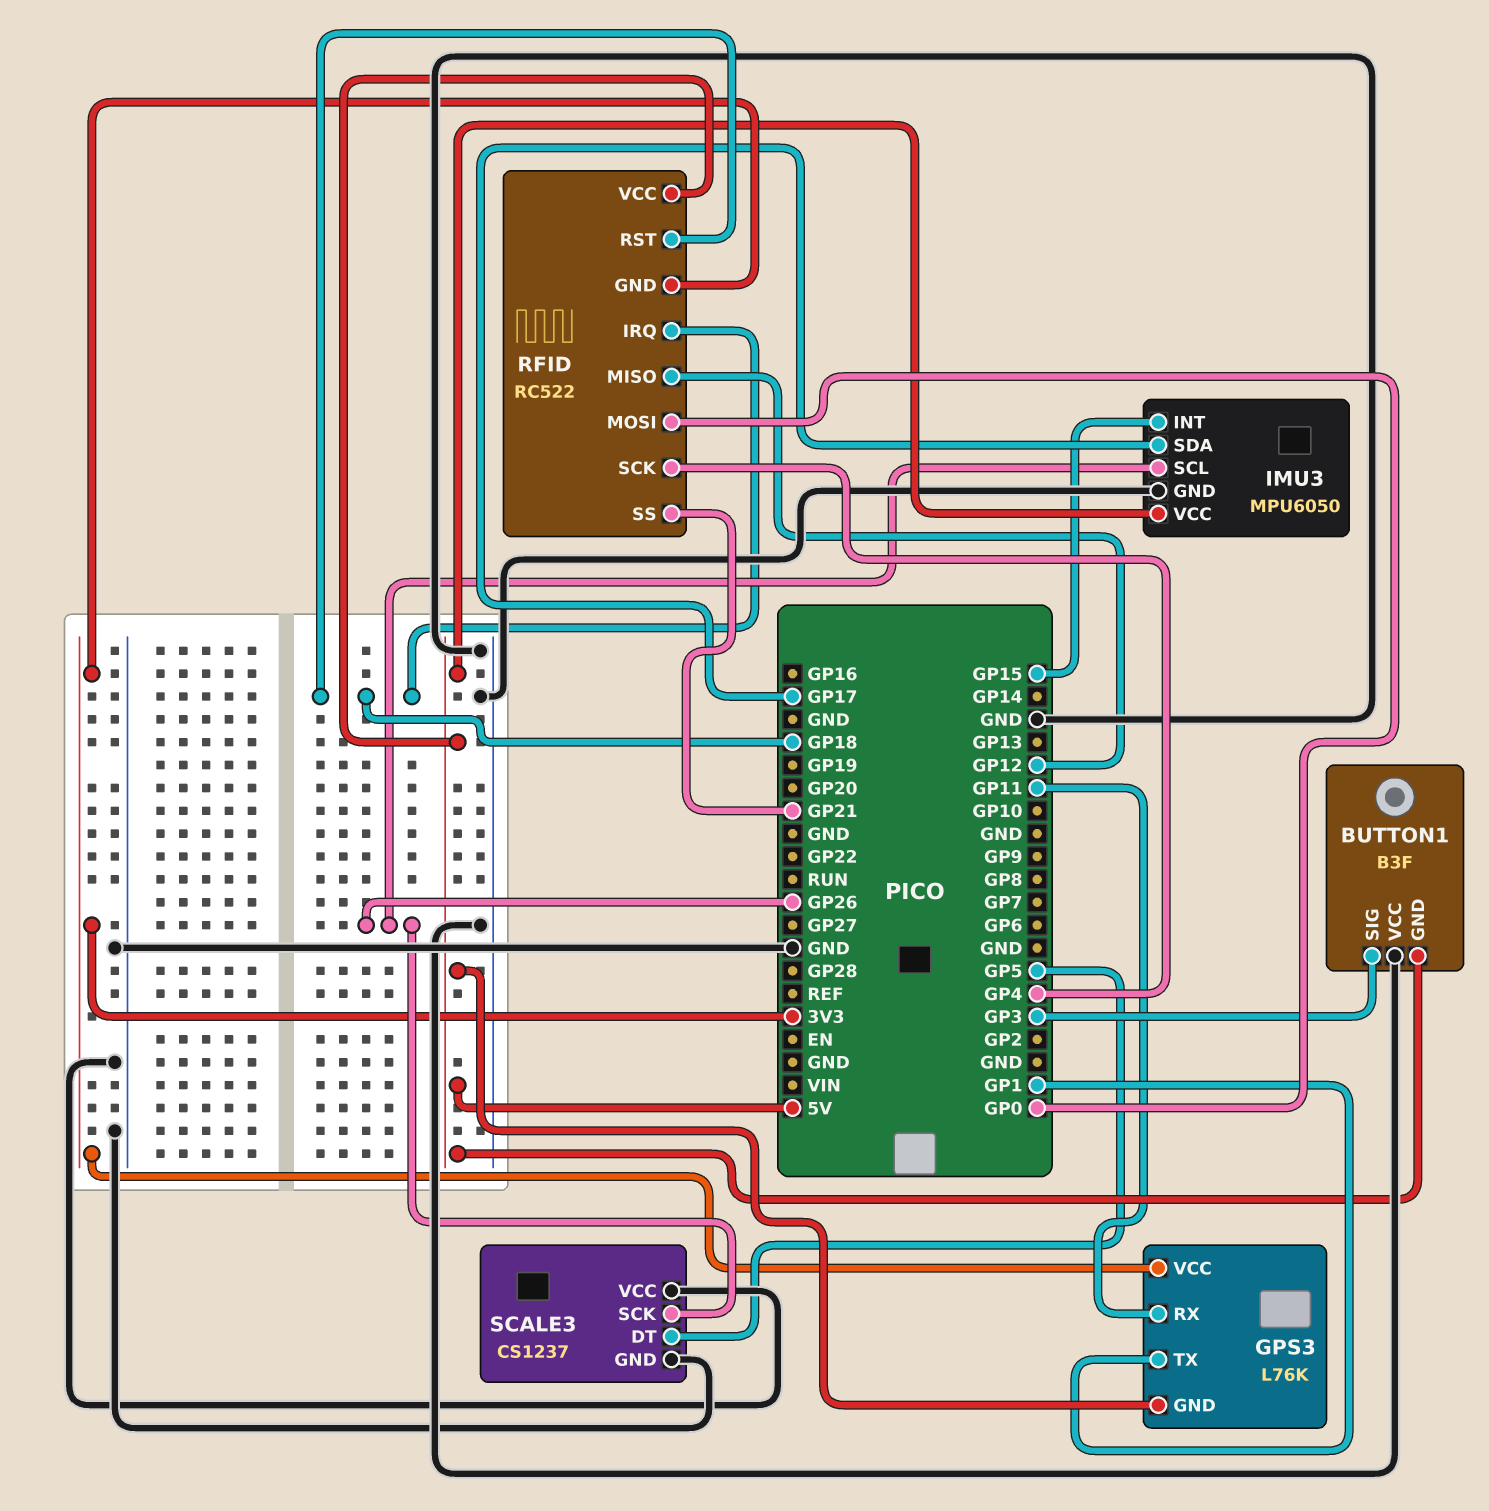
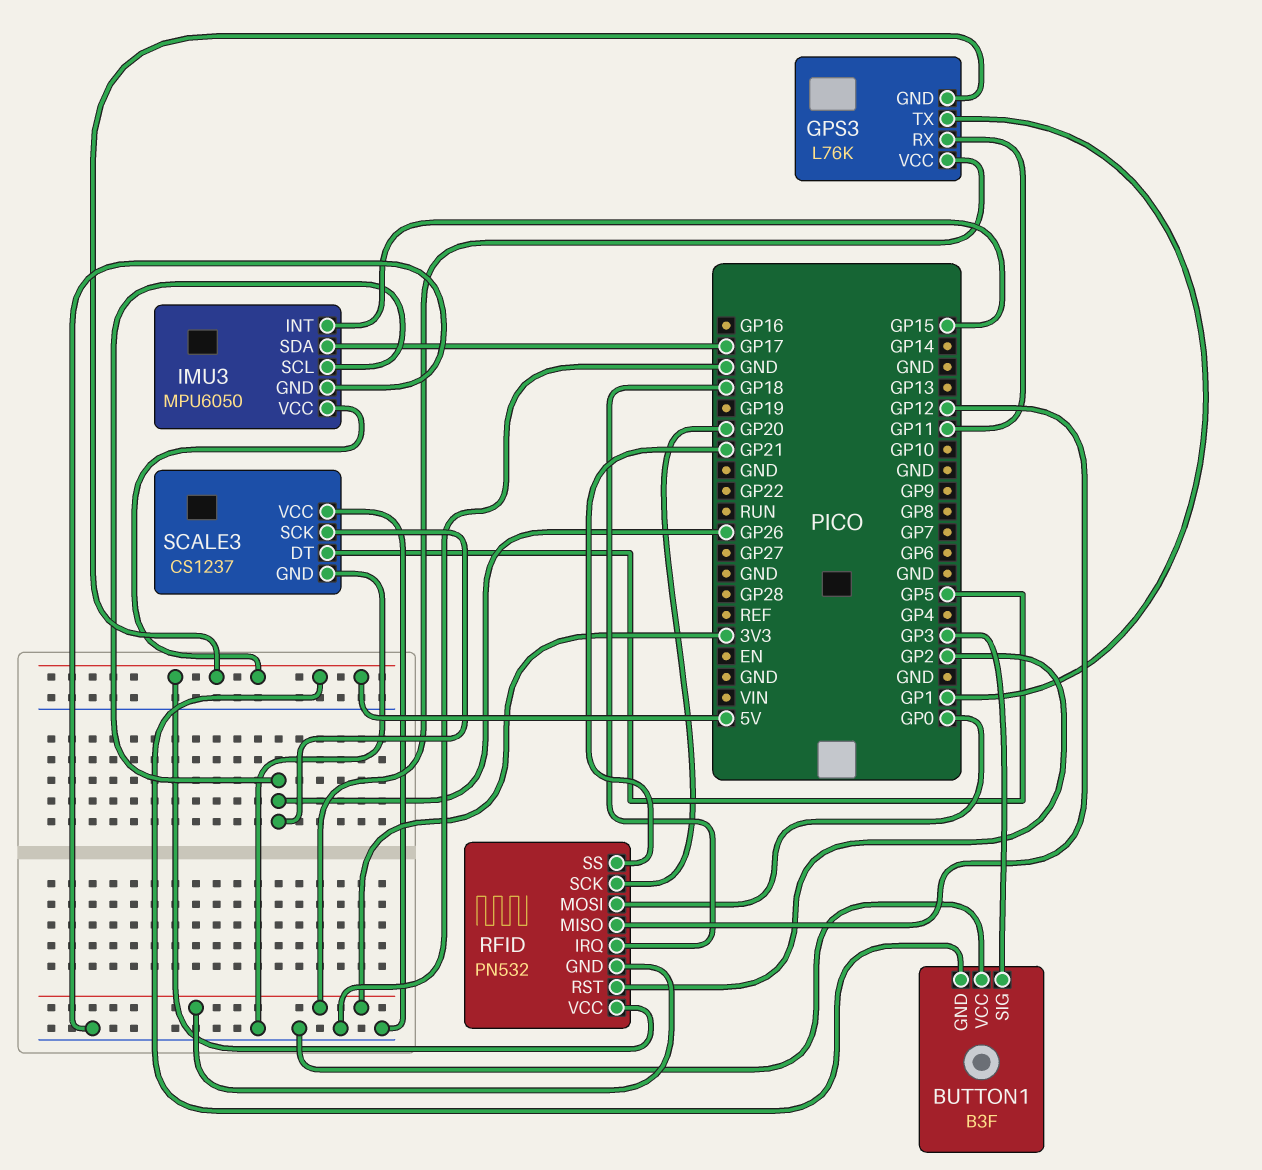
RFID: RC522 -> PN532
RFID pin RST: GP18 -> GP2
RFID pin SCK: GP4 -> GP20

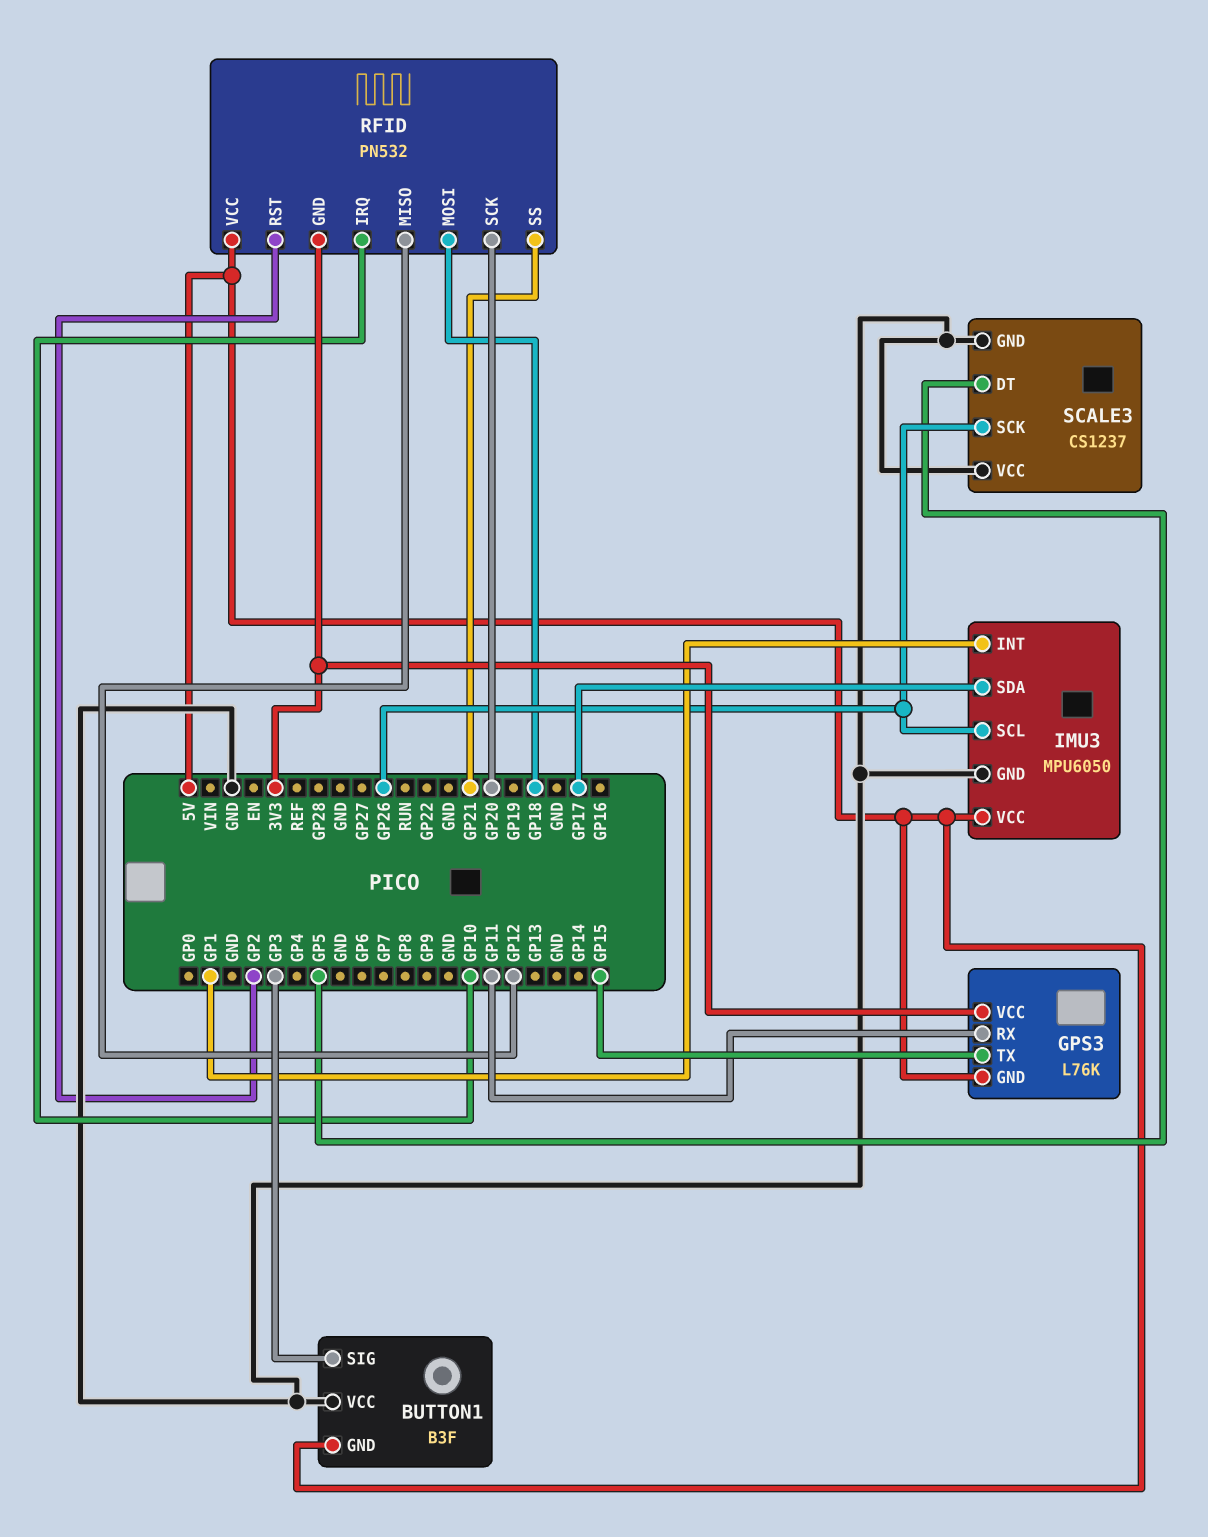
GPS3 pin TX: GP1 -> GP15
IMU3 pin INT: GP15 -> GP1
RFID pin IRQ: GP18 -> GP10
RFID pin MOSI: GP0 -> GP18

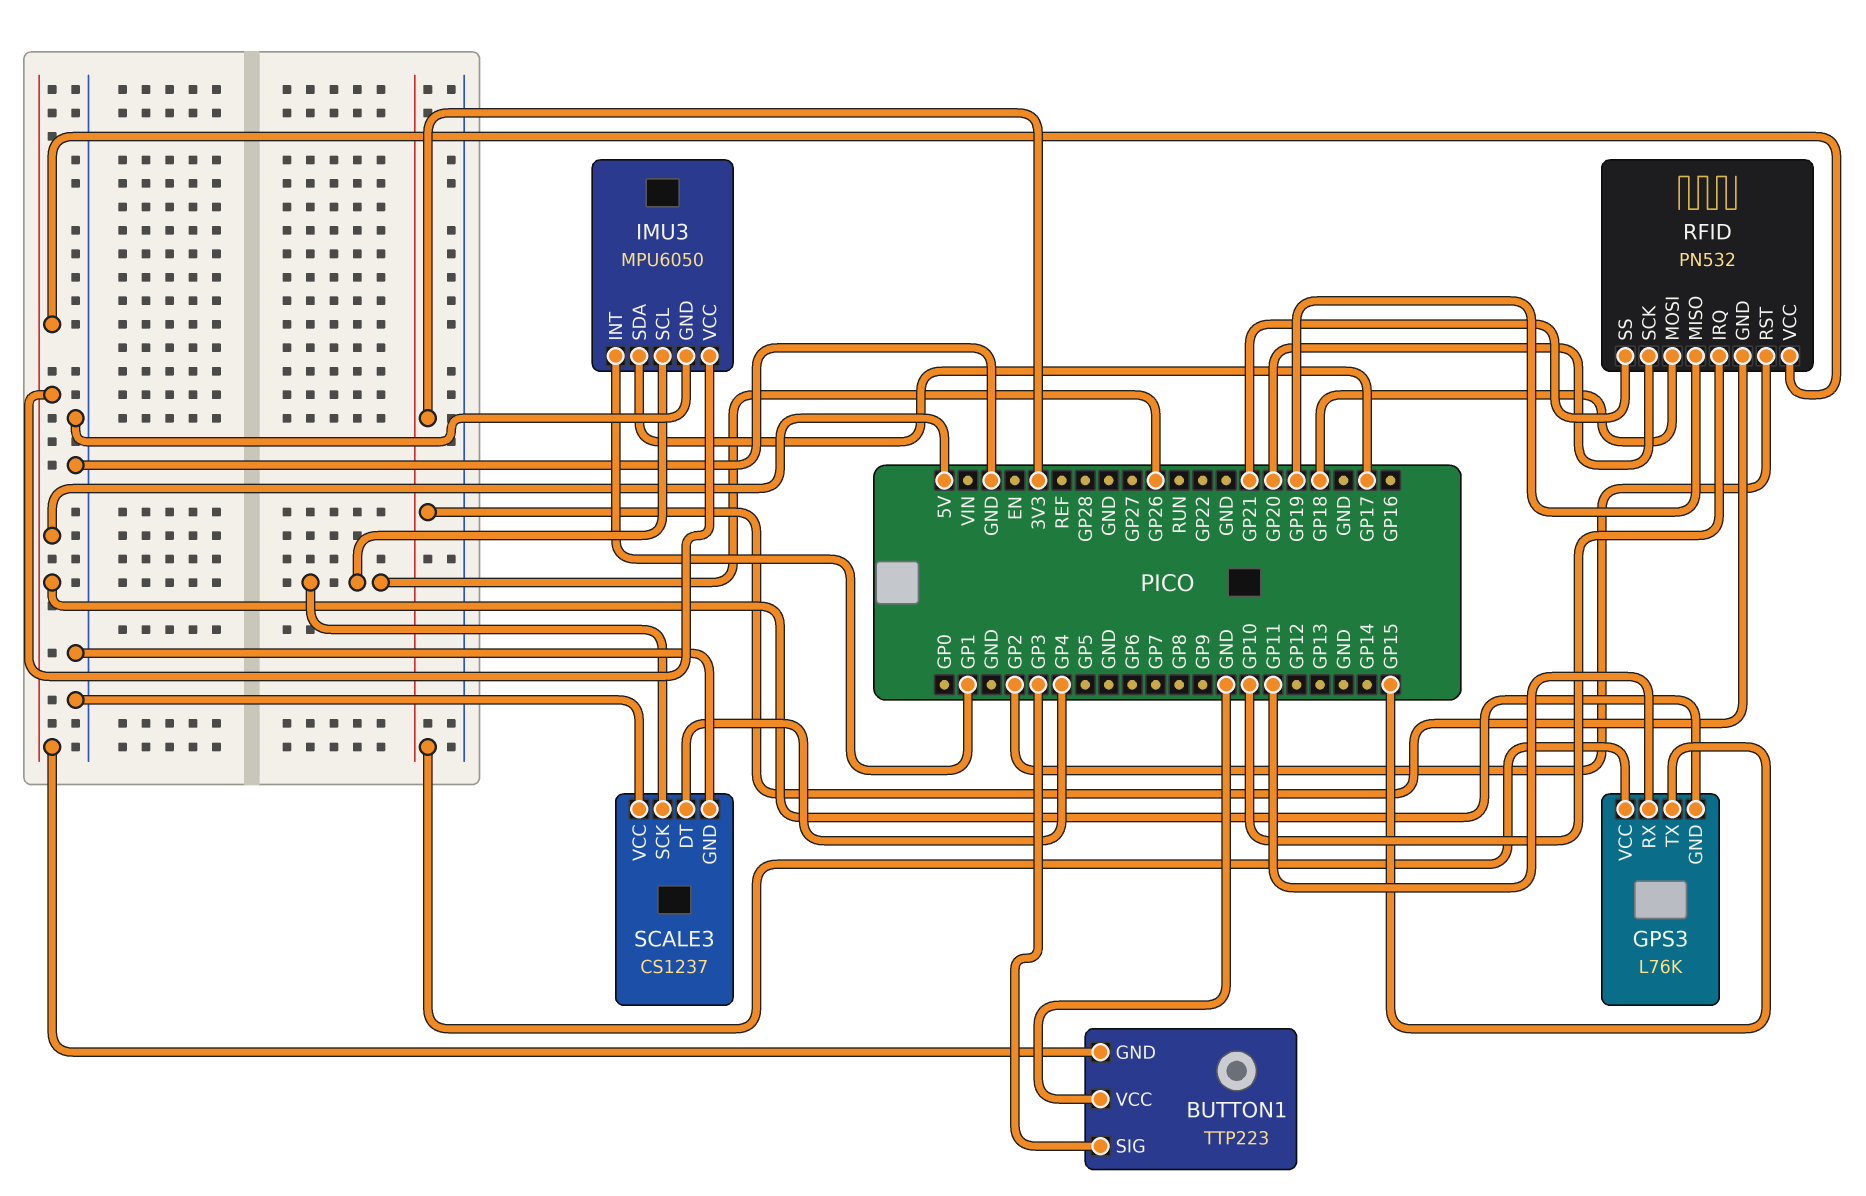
BUTTON1: B3F -> TTP223
RFID pin MISO: GP12 -> GP19
SCALE3 pin DT: GP5 -> GP4

